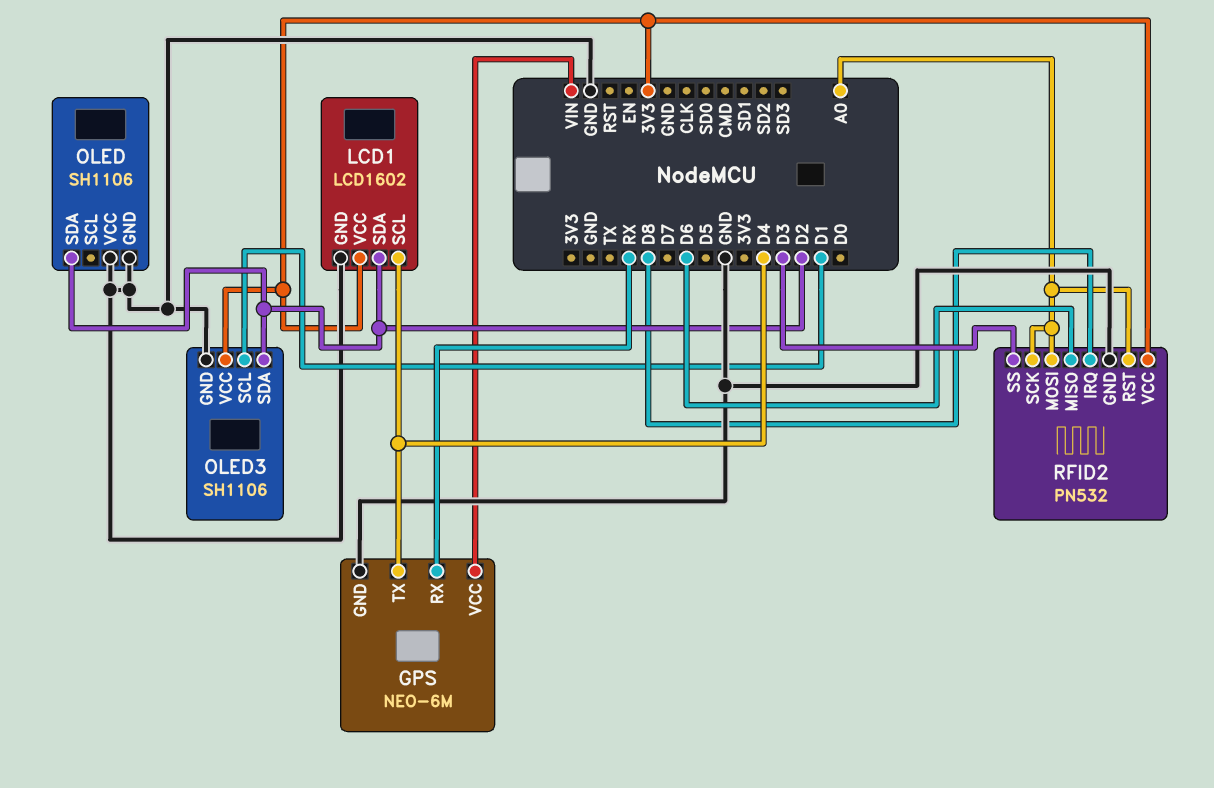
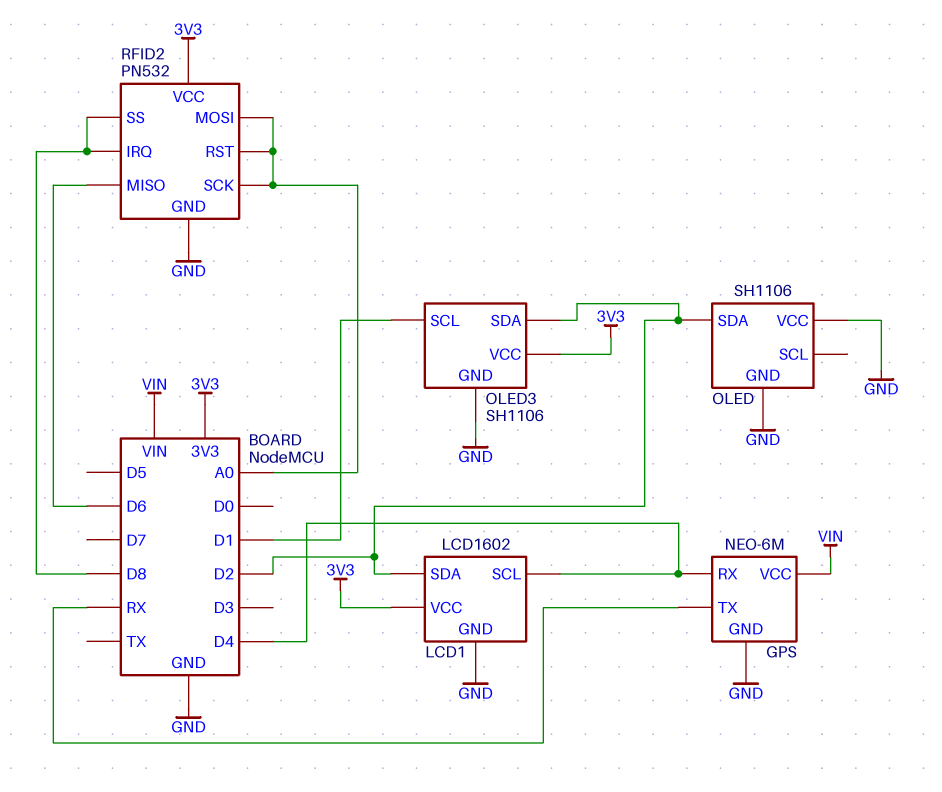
GPS pin RX: RX -> D4
GPS pin TX: D4 -> RX
RFID2 pin SS: D3 -> D8

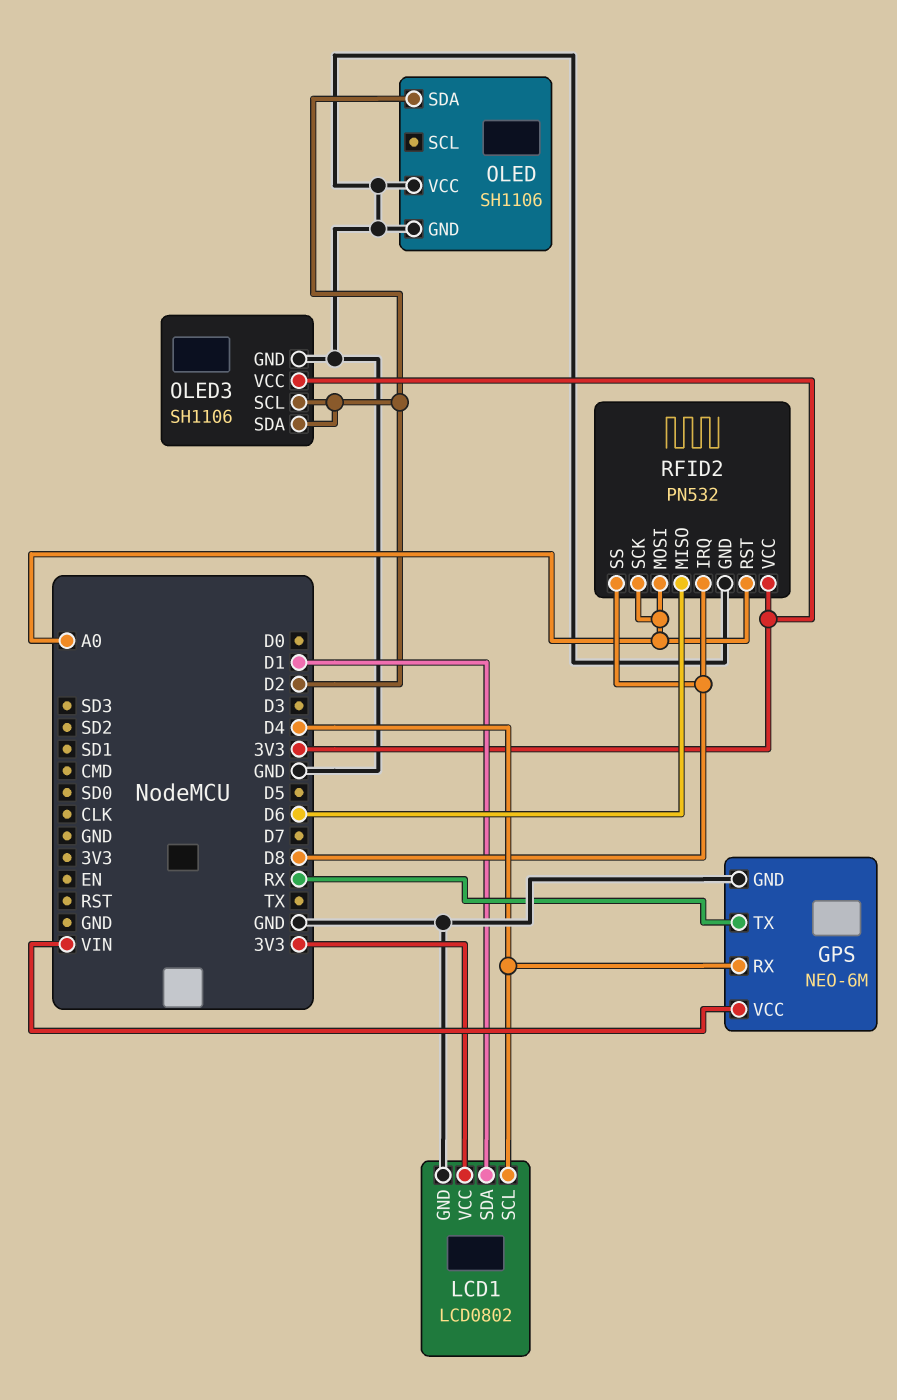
LCD1: LCD1602 -> LCD0802
LCD1 pin SDA: D2 -> D1
OLED3 pin SCL: D1 -> D2

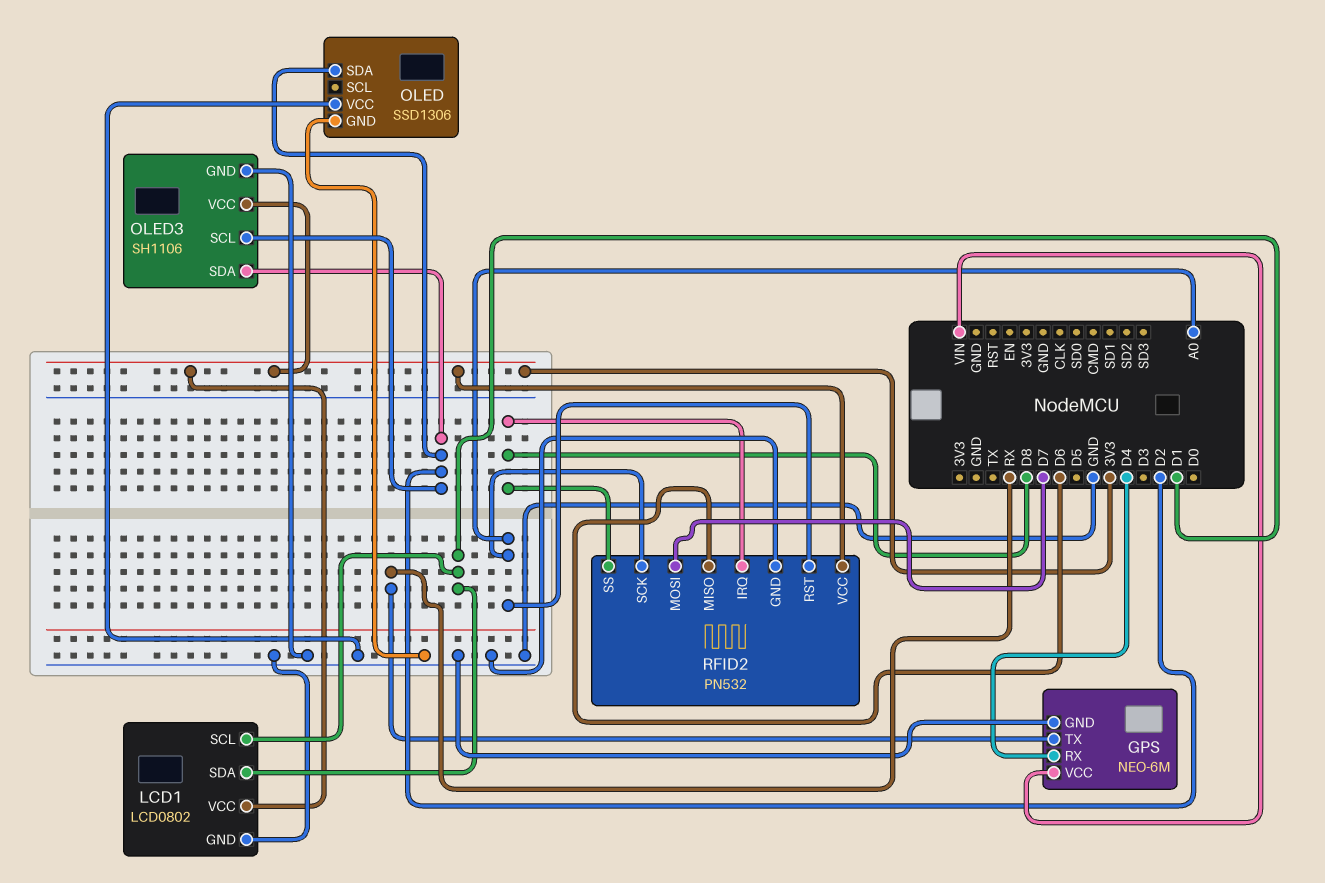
LCD1 pin SCL: D4 -> D1
OLED: SH1106 -> SSD1306
RFID2 pin MOSI: A0 -> D7

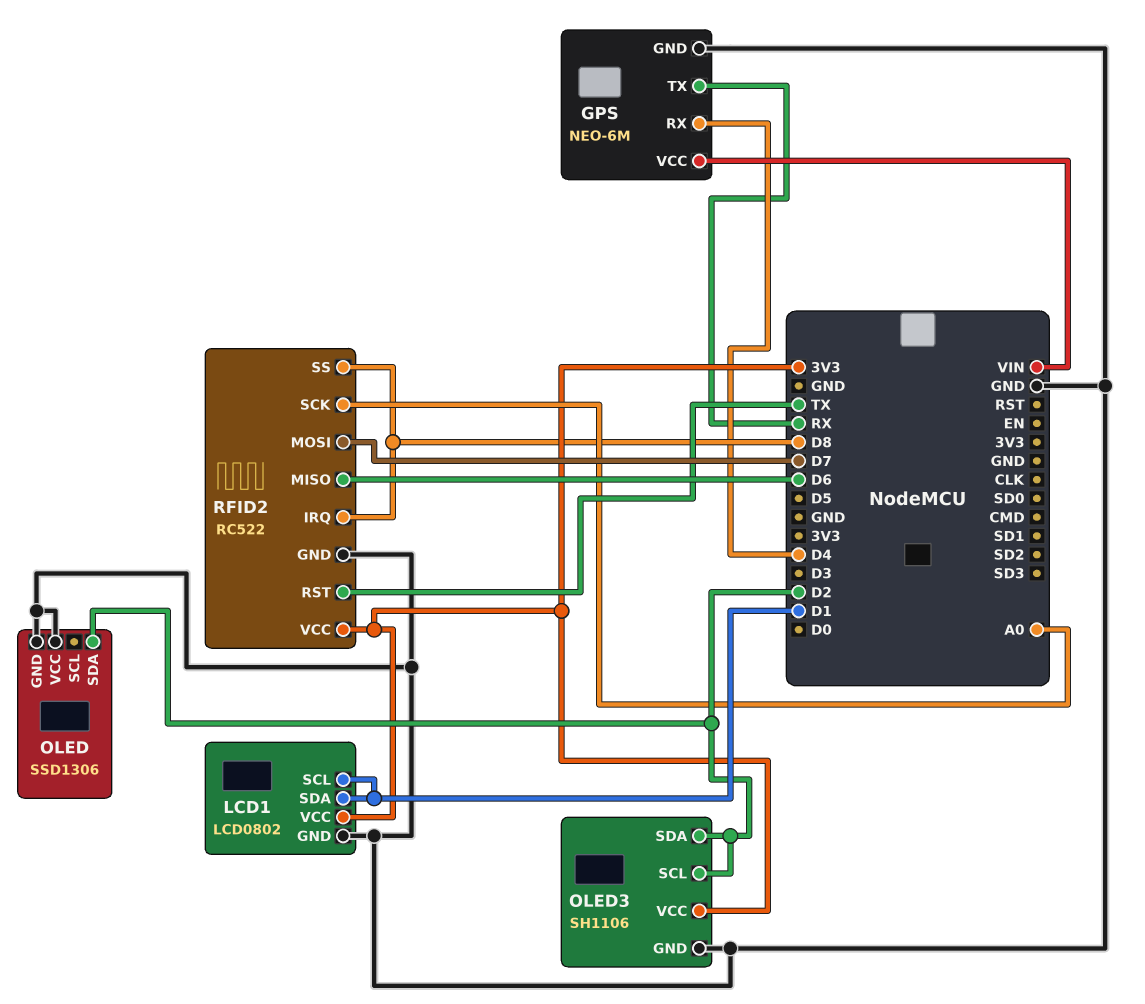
RFID2: PN532 -> RC522
RFID2 pin RST: A0 -> TX

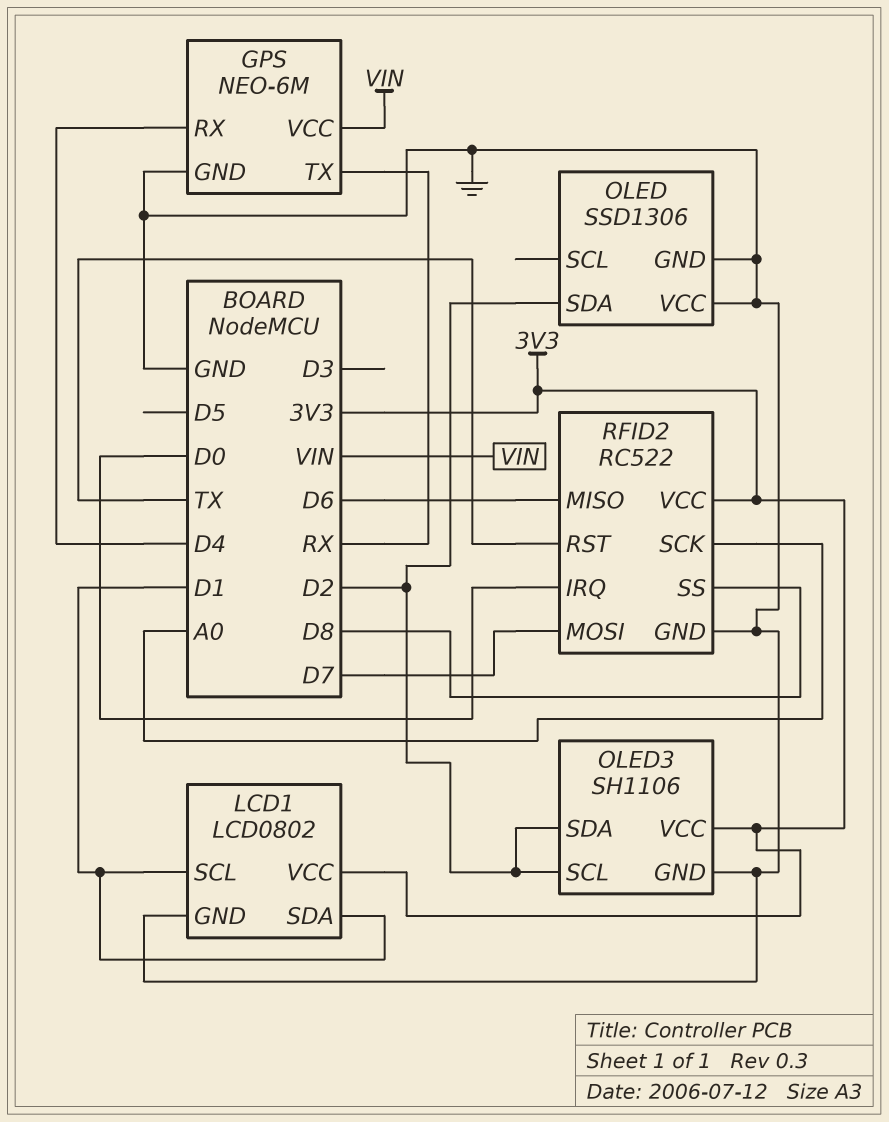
RFID2 pin IRQ: D8 -> D0

